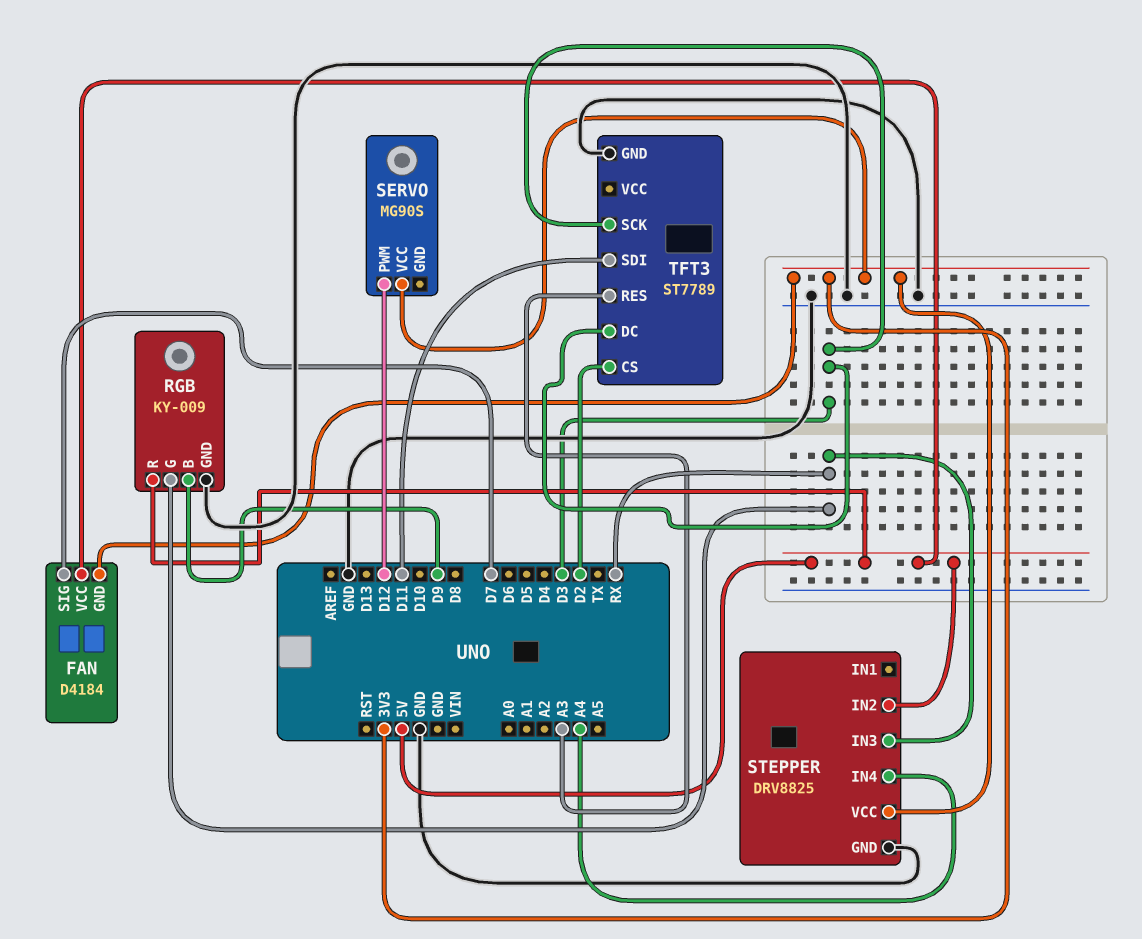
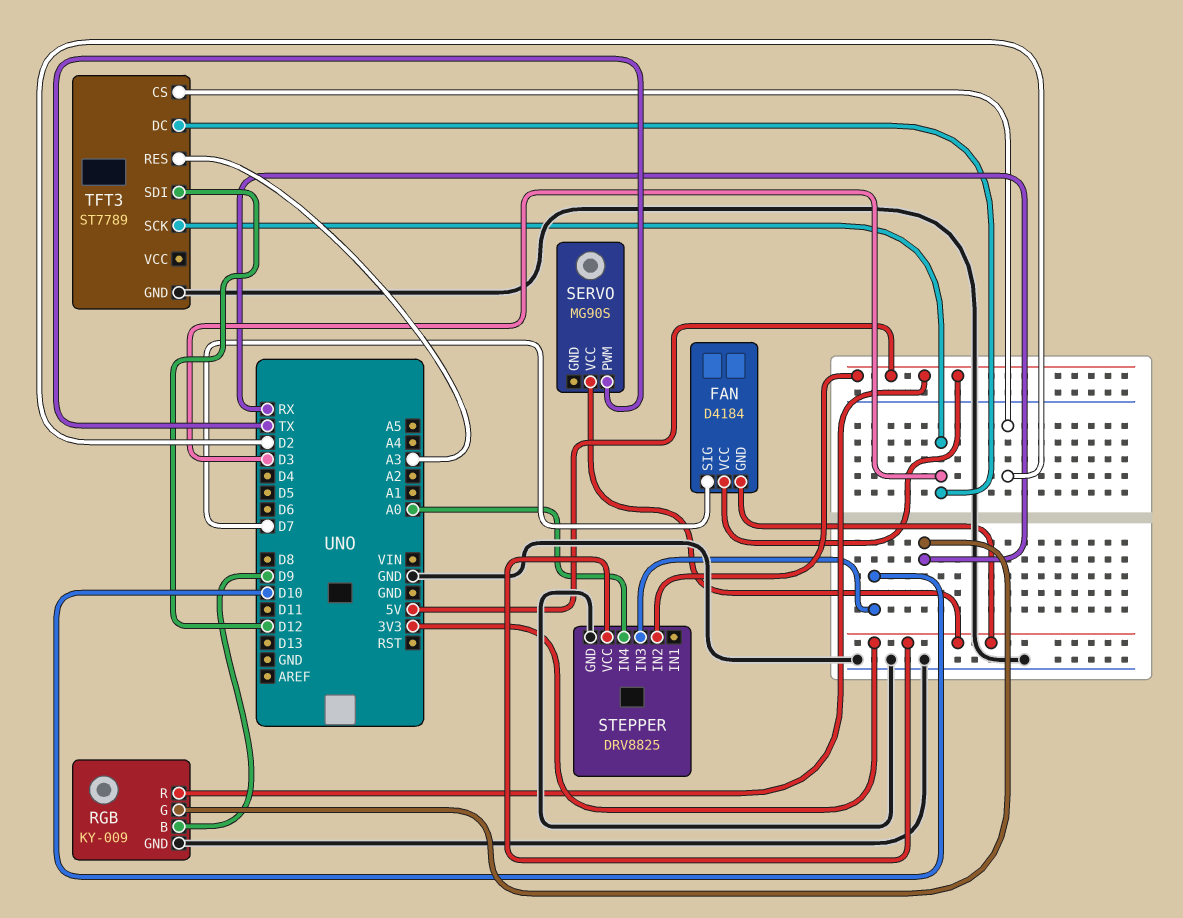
SERVO pin PWM: D12 -> TX
STEPPER pin IN3: RX -> D10
STEPPER pin IN4: A4 -> A0
TFT3 pin SDI: D11 -> D12

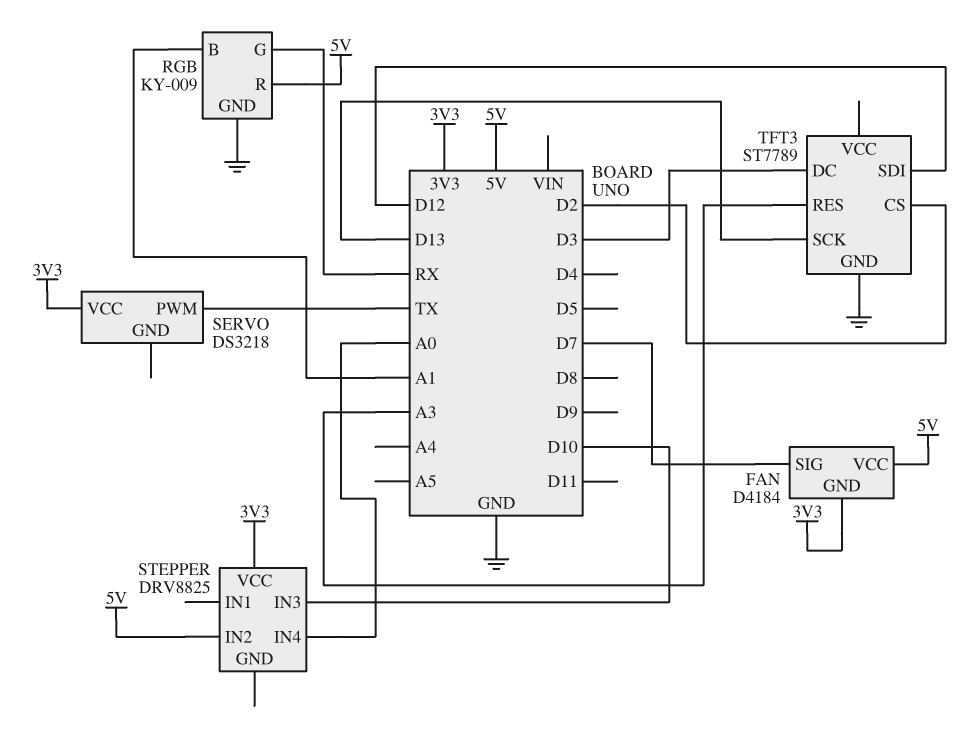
RGB pin B: D9 -> A1
SERVO: MG90S -> DS3218
STEPPER pin GND: GND -> none
TFT3 pin SCK: D3 -> D13

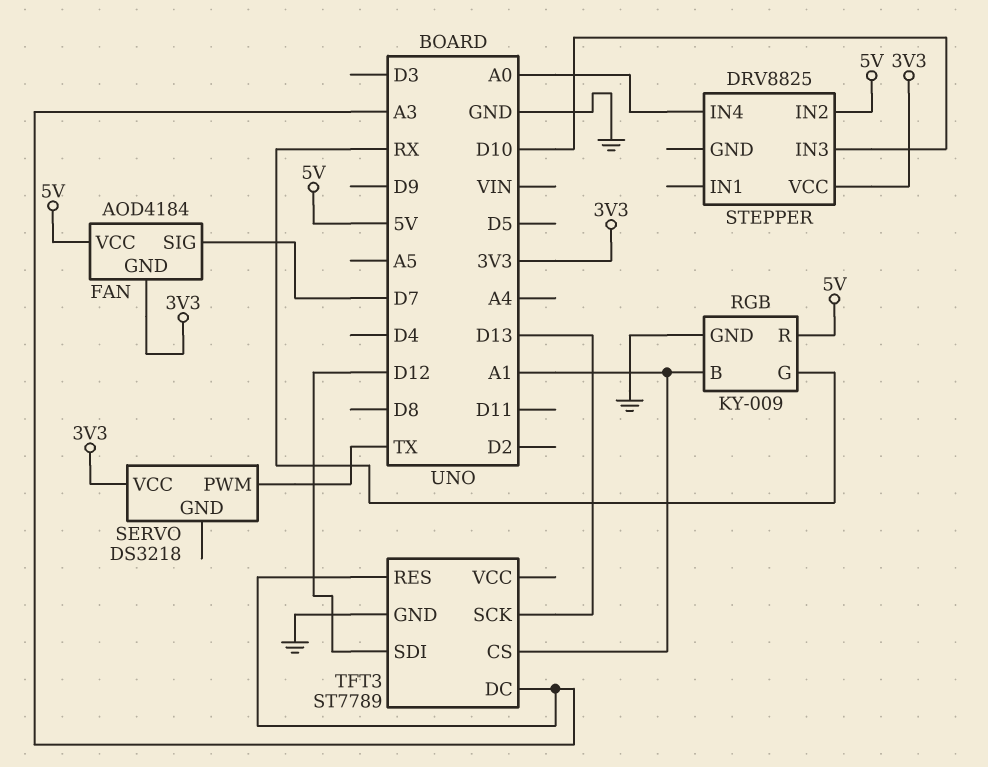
FAN: D4184 -> AOD4184
TFT3 pin CS: D2 -> A1
TFT3 pin DC: D3 -> A3

